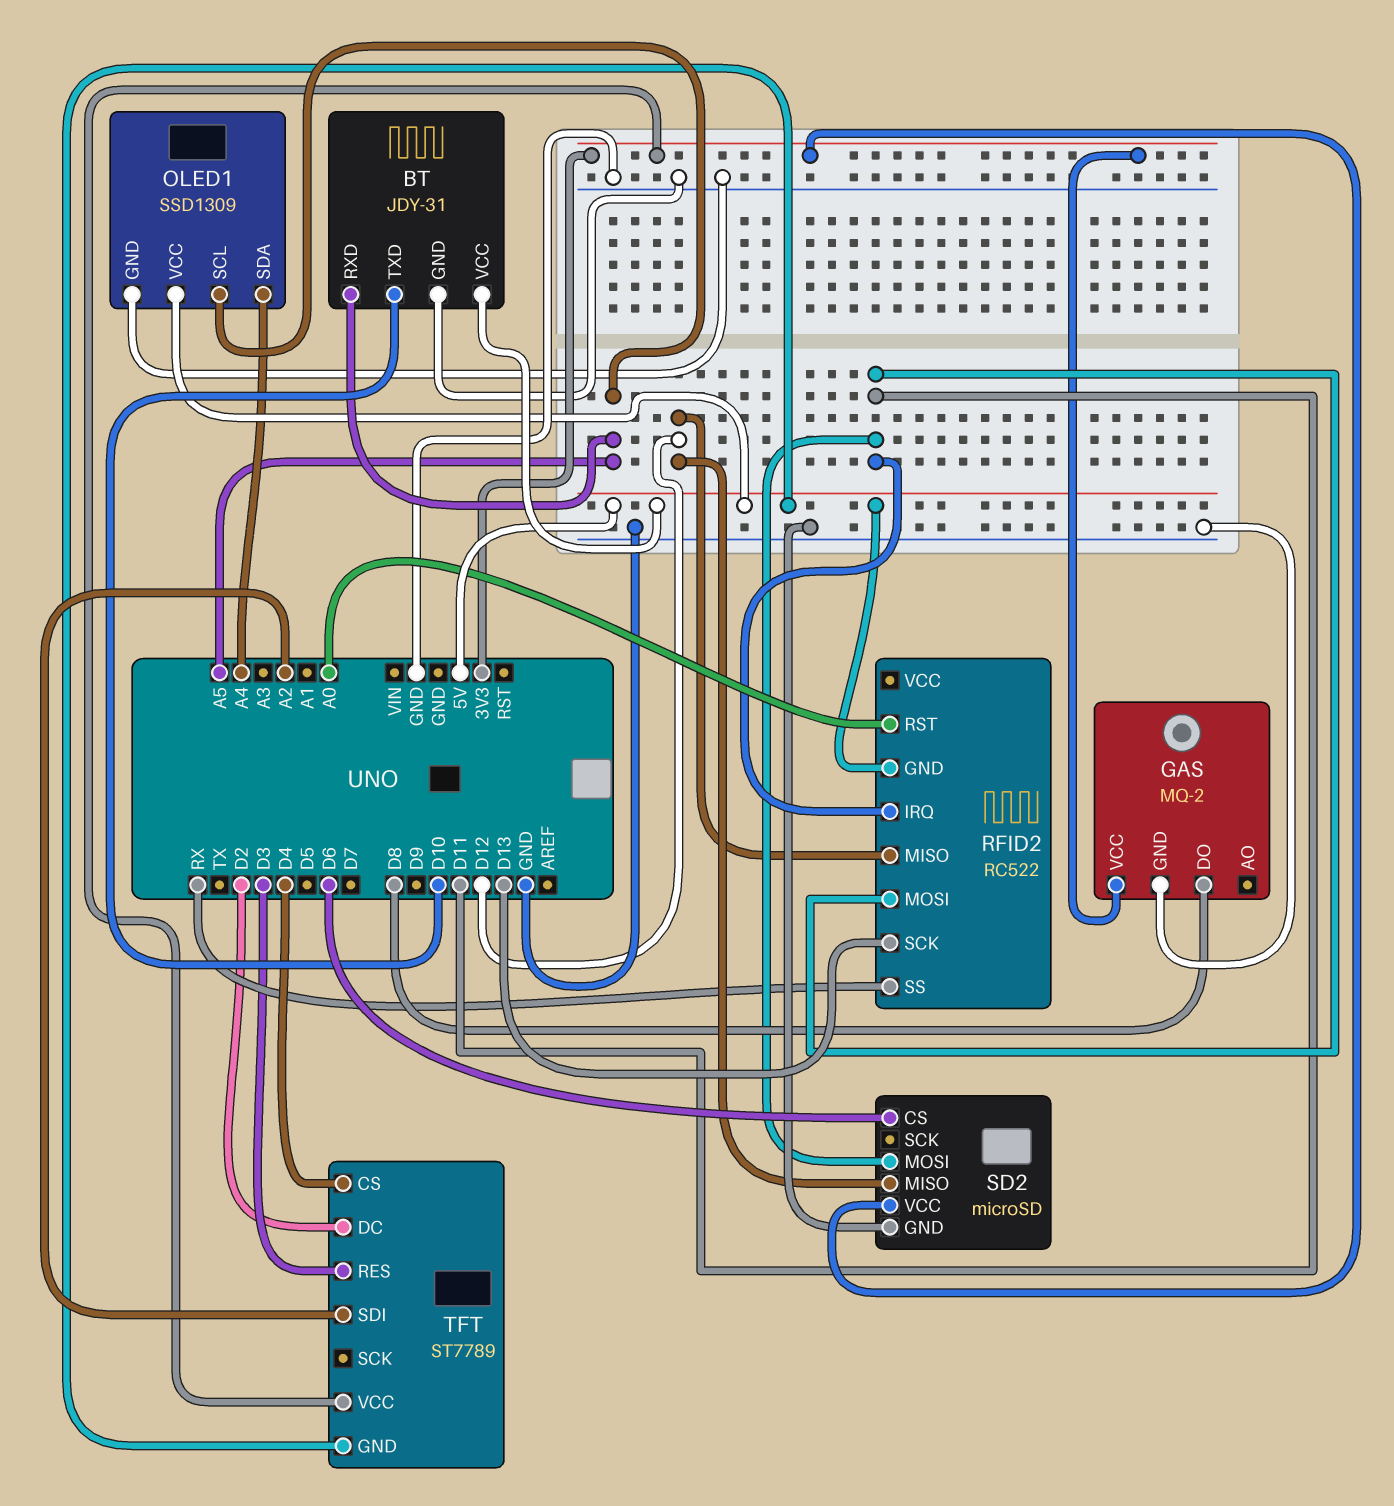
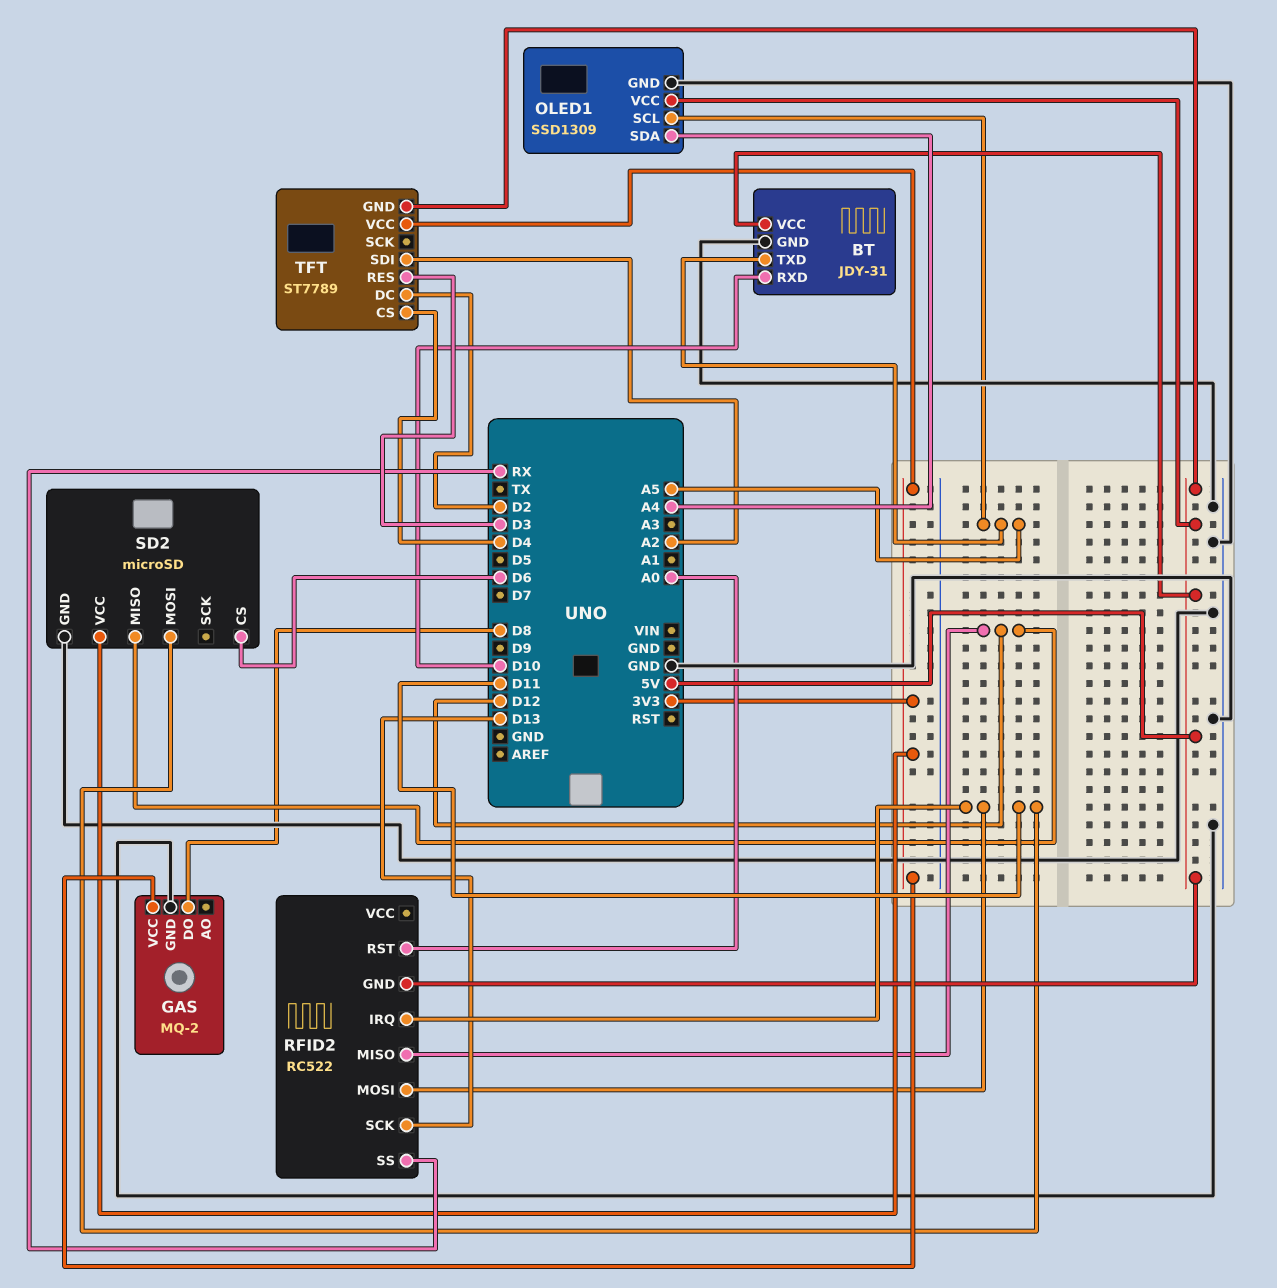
BT pin RXD: A5 -> D10
BT pin TXD: D10 -> A5

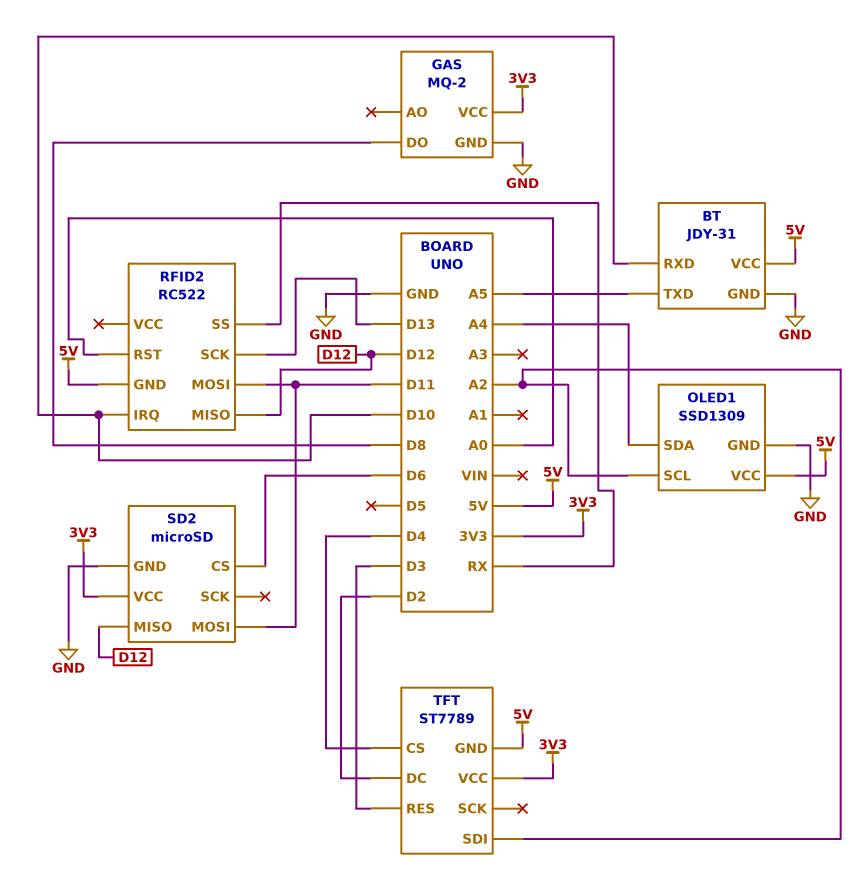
OLED1 pin SCL: A5 -> A2
RFID2 pin IRQ: D11 -> D10

